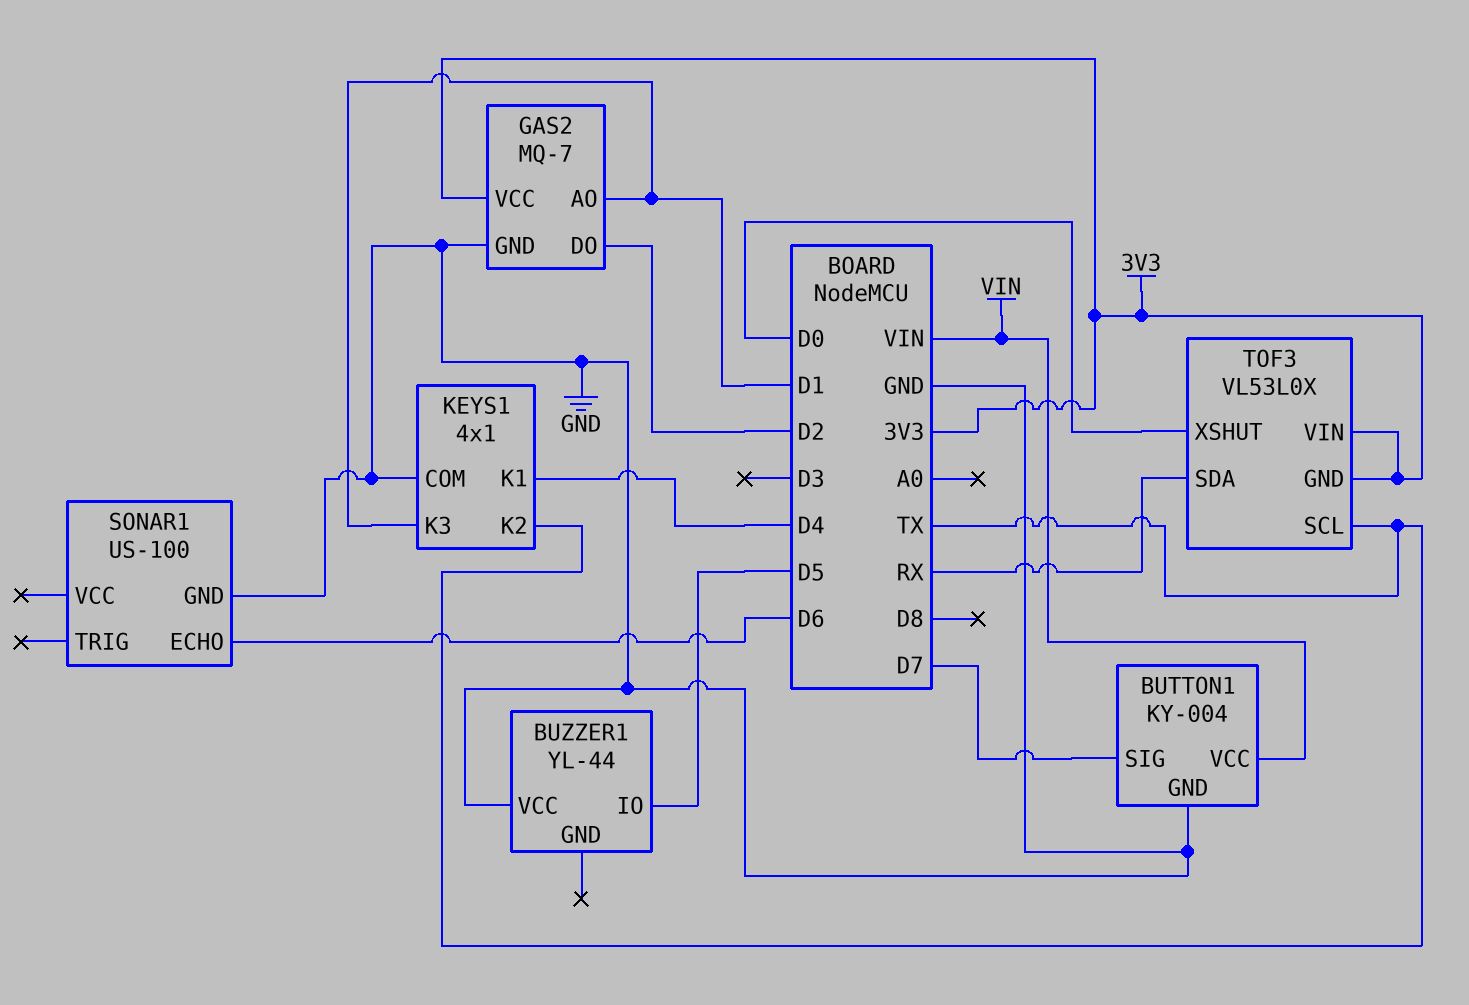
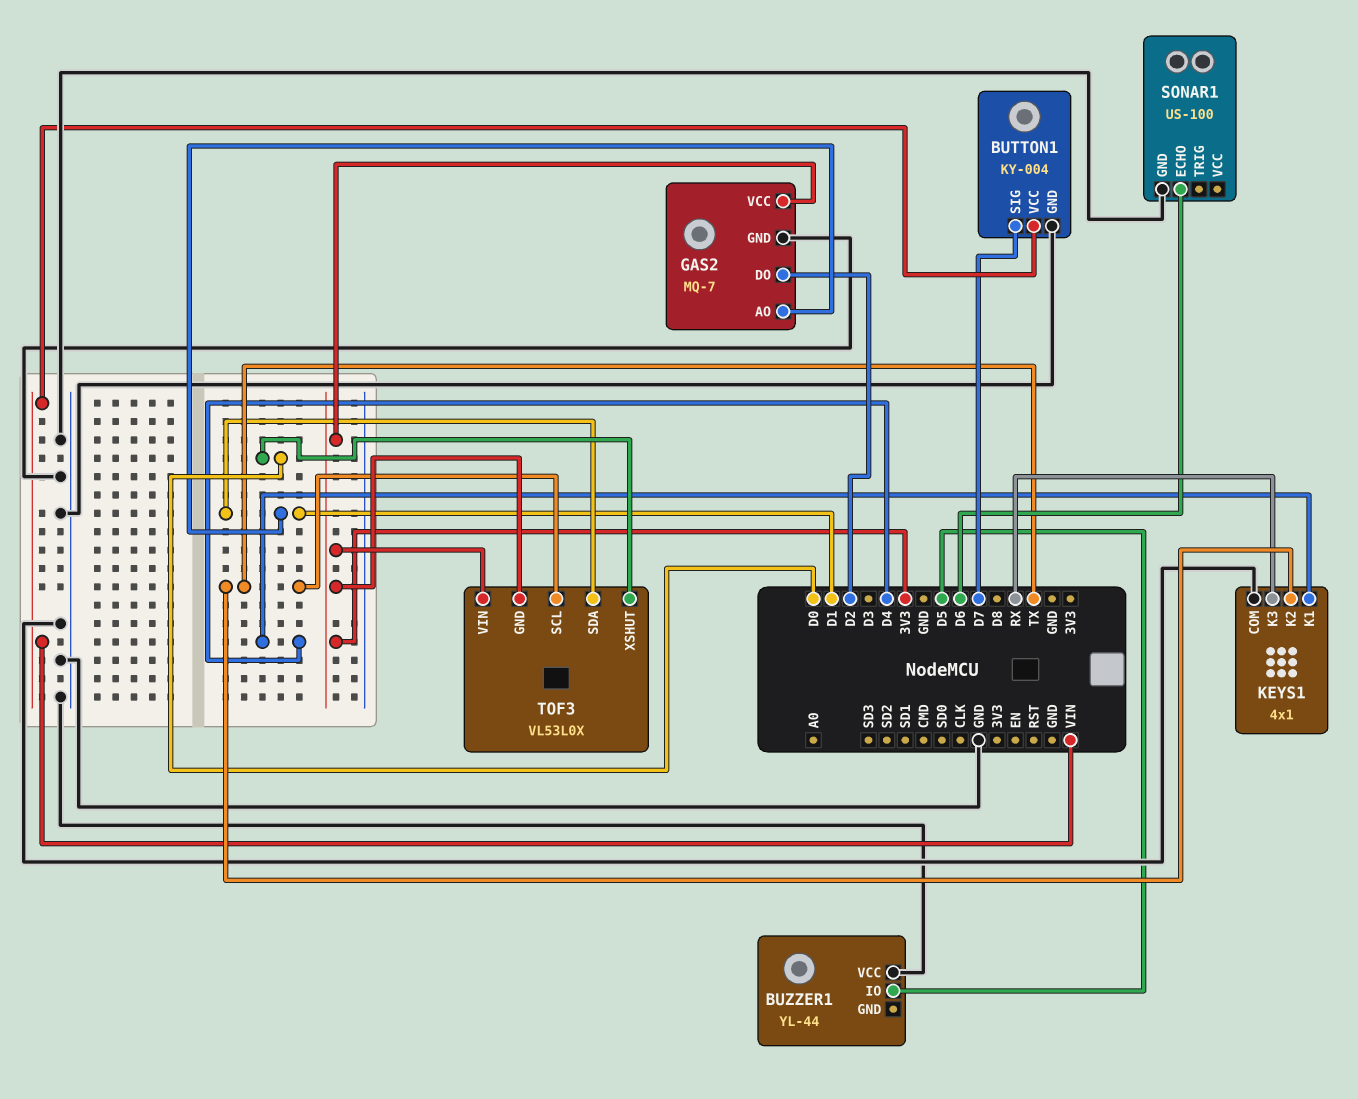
KEYS1 pin K3: D1 -> RX
TOF3 pin SDA: RX -> D1

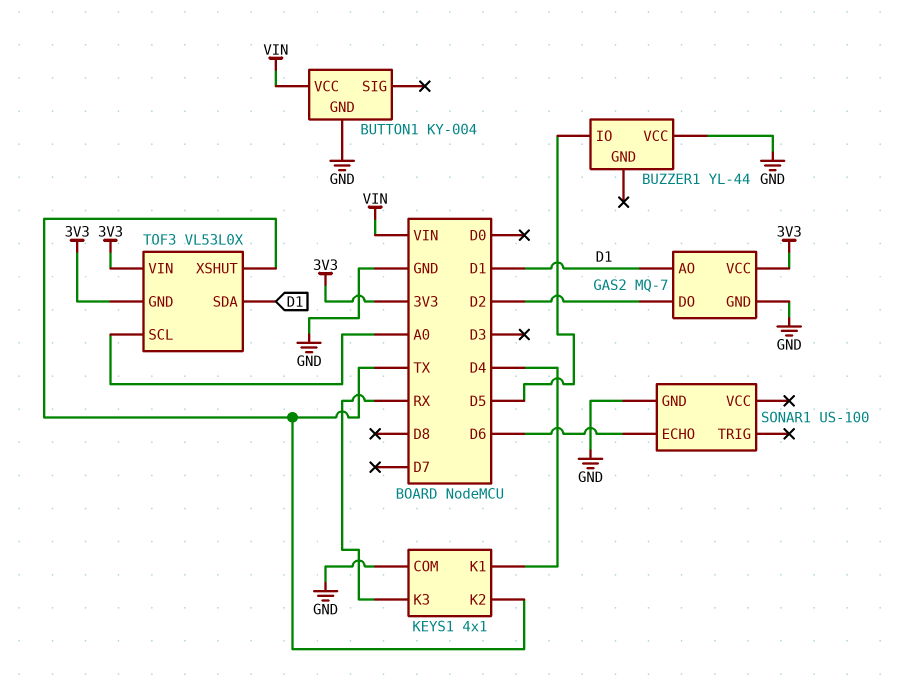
BUTTON1 pin SIG: D7 -> none
TOF3 pin SCL: TX -> A0
TOF3 pin XSHUT: D0 -> TX

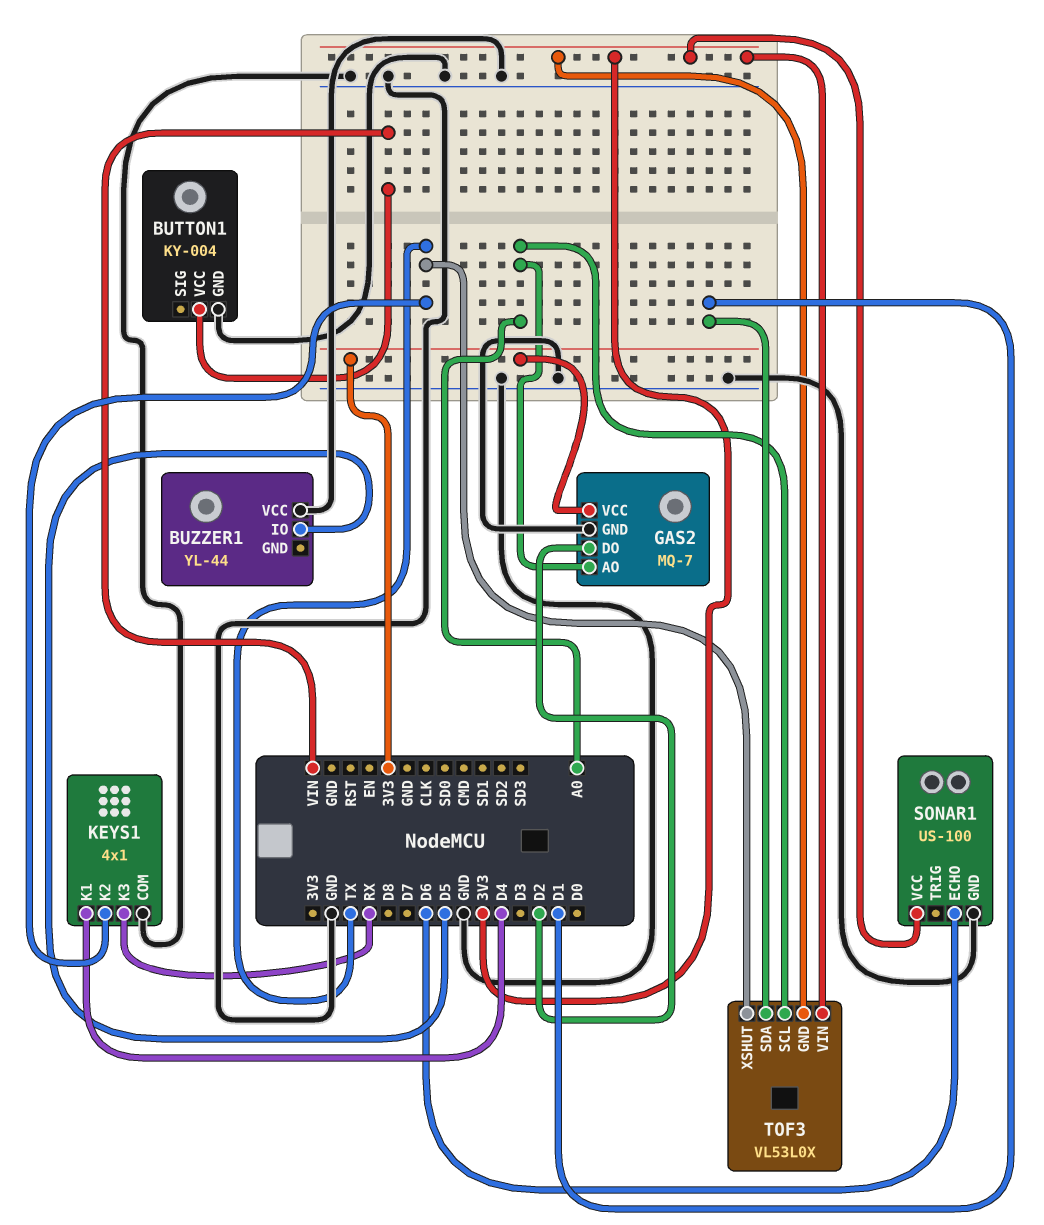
GAS2 pin AO: D1 -> A0
SONAR1 pin VCC: none -> 3V3

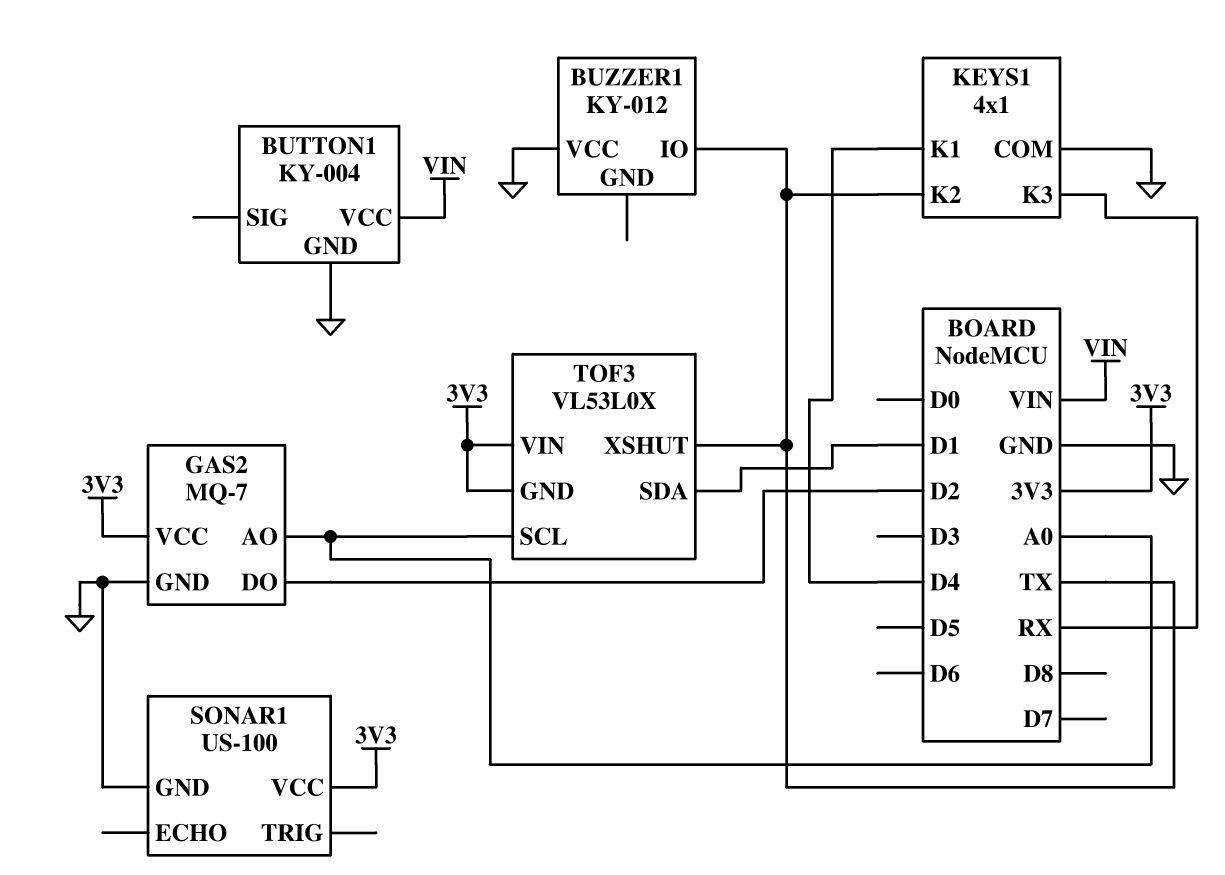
BUZZER1: YL-44 -> KY-012
BUZZER1 pin IO: D5 -> TX
SONAR1 pin ECHO: D6 -> none

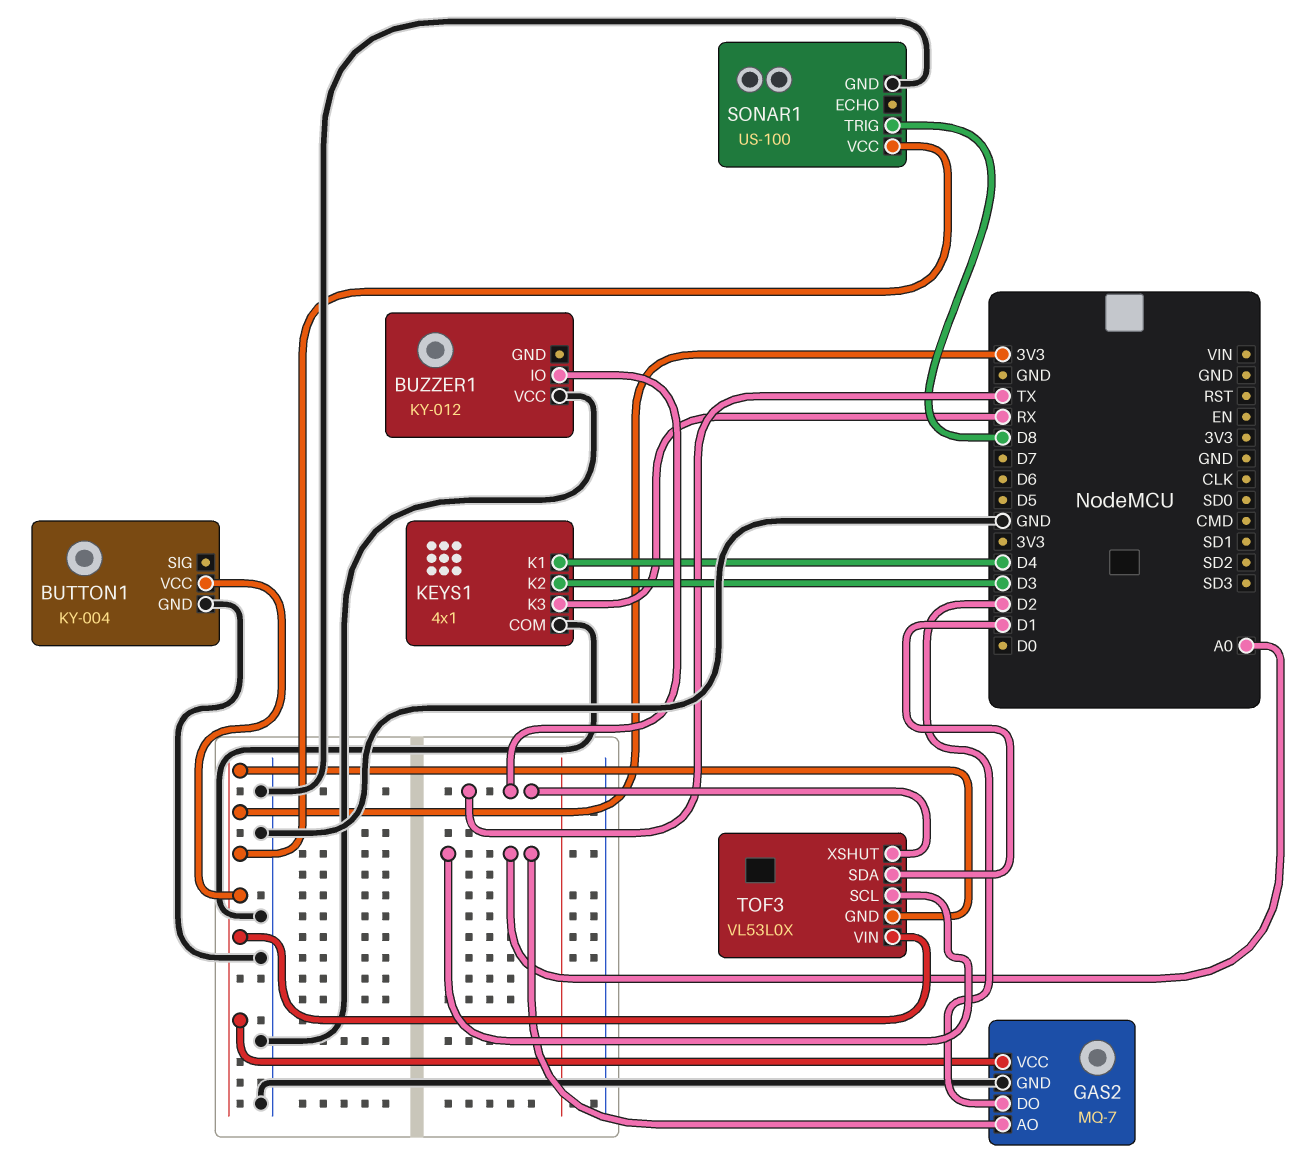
BUTTON1 pin VCC: VIN -> 3V3
KEYS1 pin K2: TX -> D3
SONAR1 pin TRIG: none -> D8

